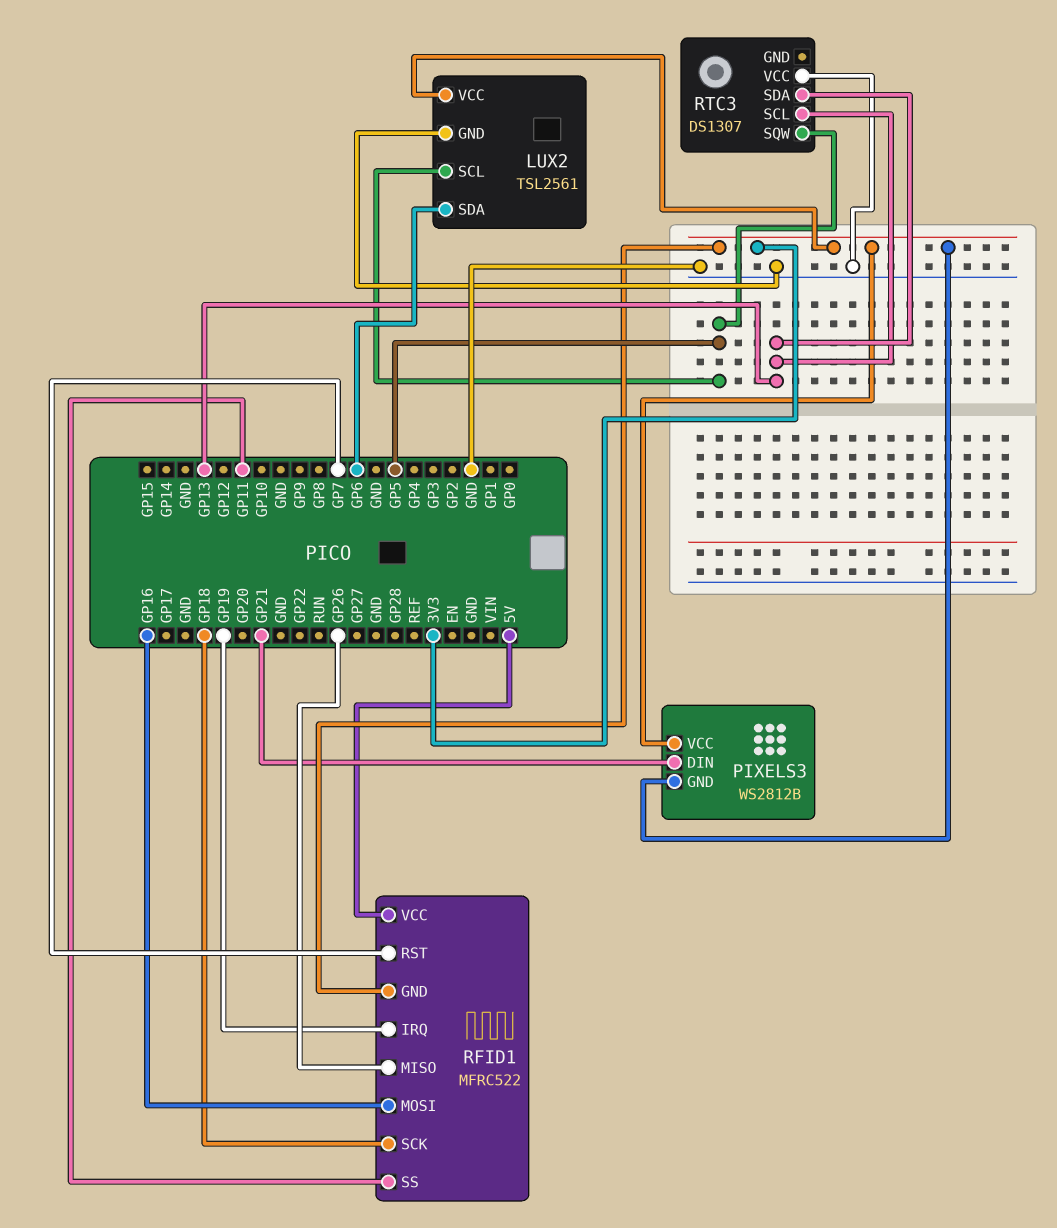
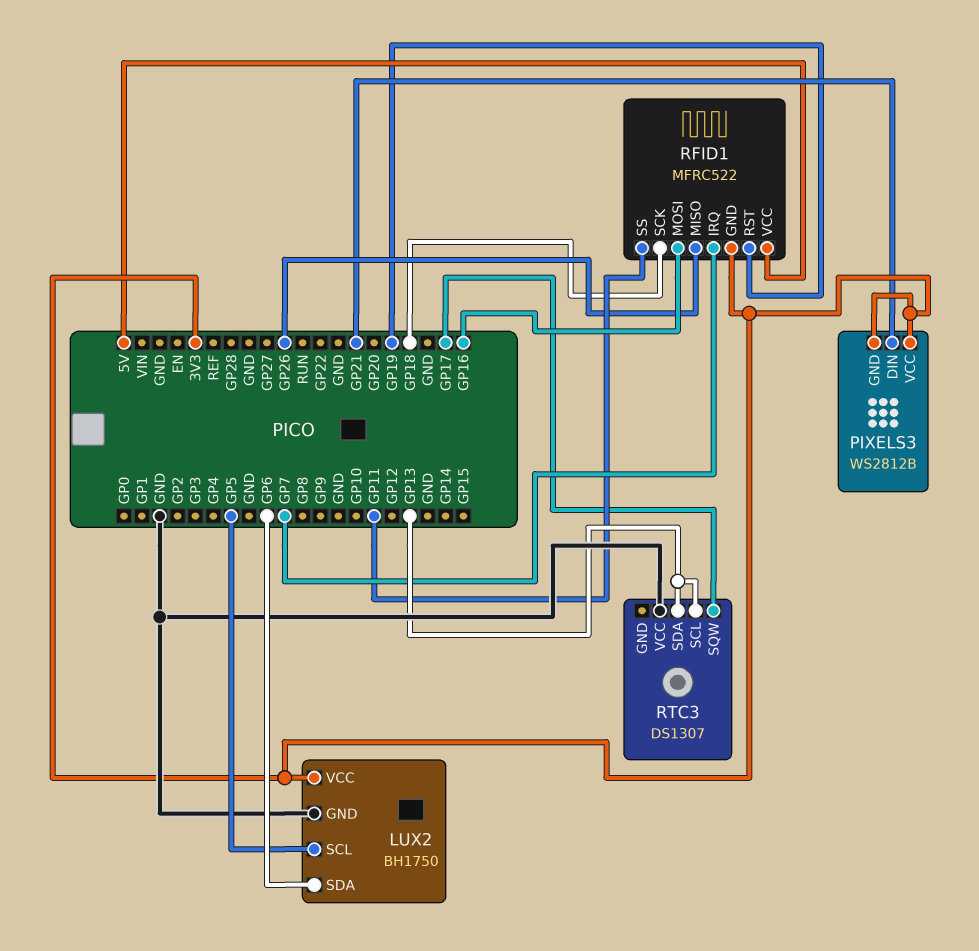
LUX2: TSL2561 -> BH1750
RFID1 pin IRQ: GP19 -> GP7
RFID1 pin RST: GP7 -> GP19
RTC3 pin SQW: GP5 -> GP17

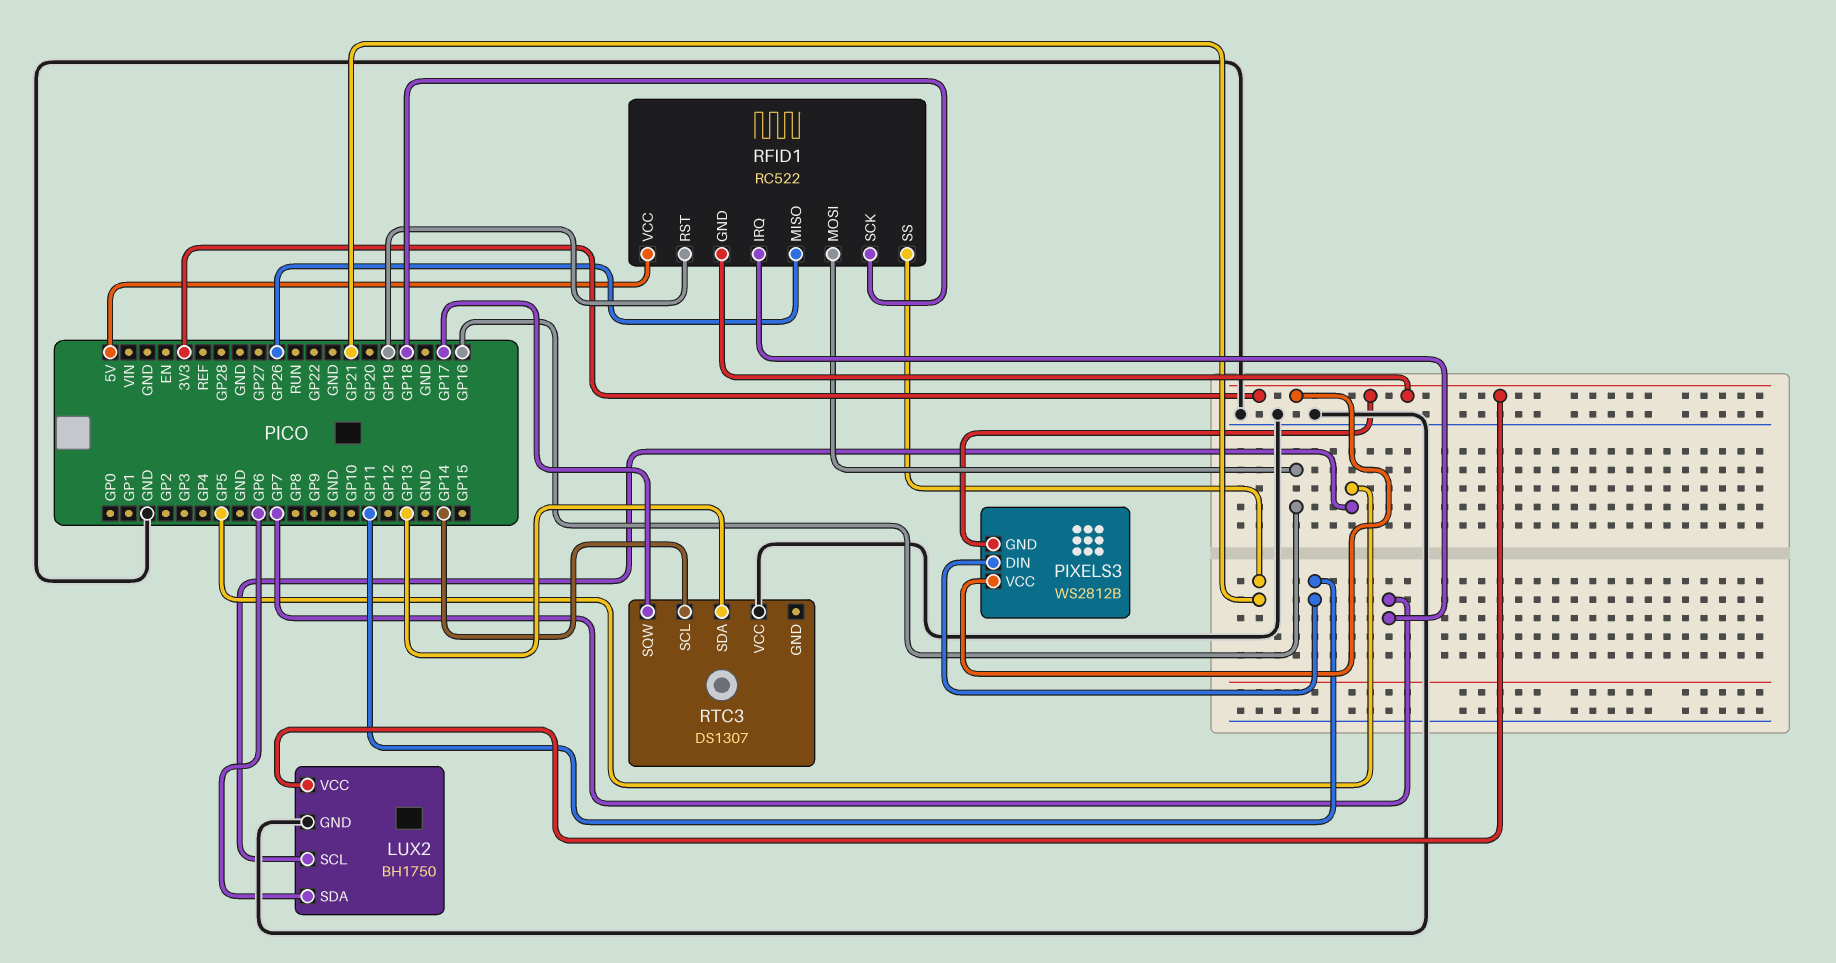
PIXELS3 pin DIN: GP21 -> GP11
RFID1: MFRC522 -> RC522
RFID1 pin SS: GP11 -> GP21
RTC3 pin SCL: GP13 -> GP14

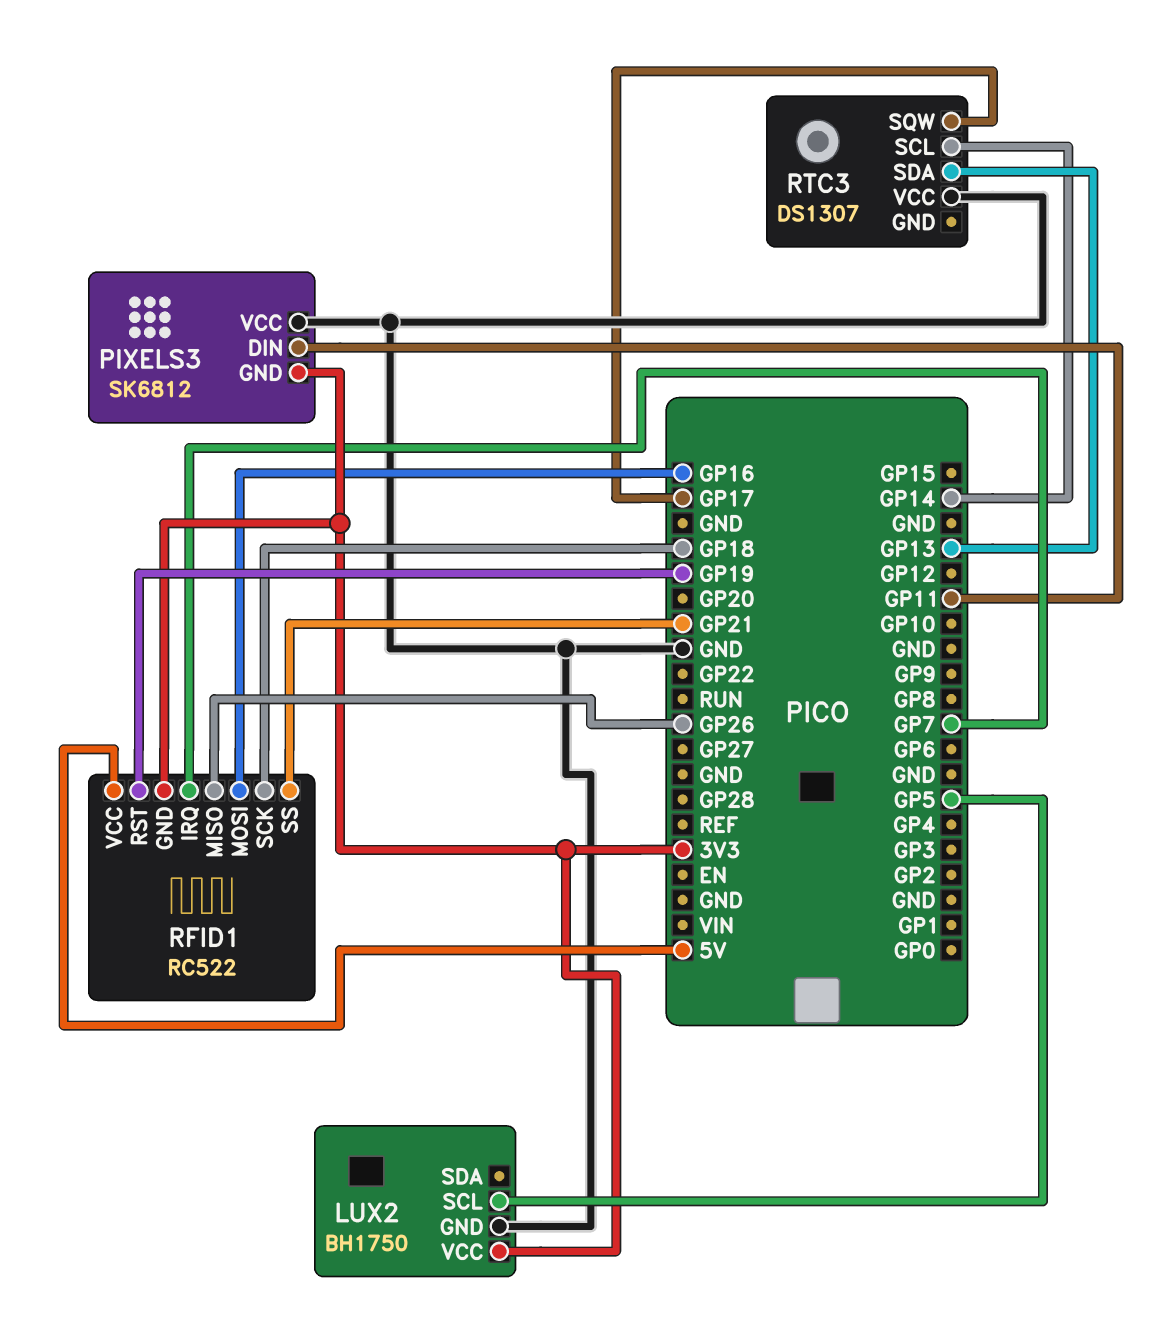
LUX2 pin SDA: GP6 -> none
PIXELS3: WS2812B -> SK6812
PIXELS3 pin VCC: 3V3 -> GND

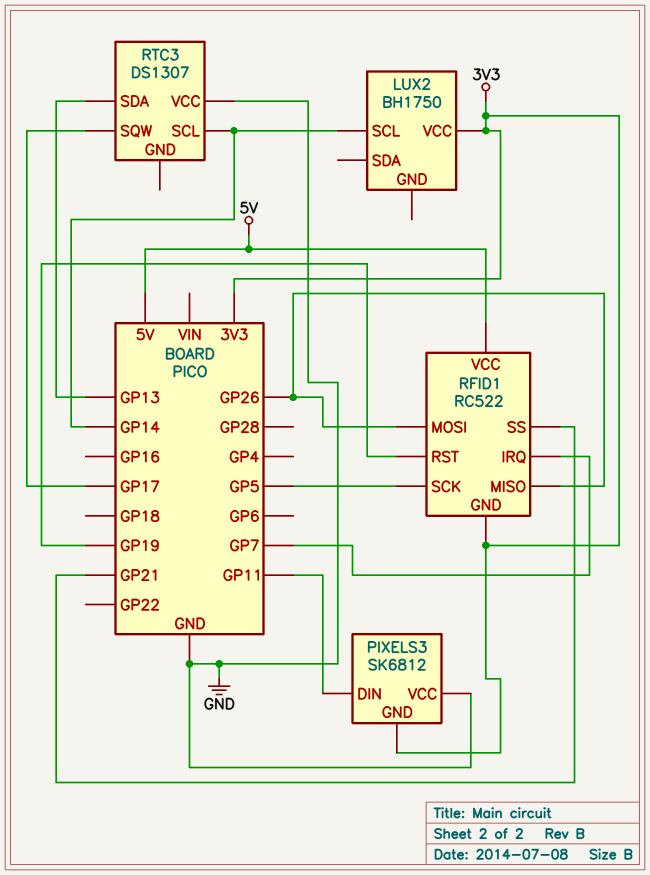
LUX2 pin GND: GND -> none
LUX2 pin SCL: GP5 -> GP14
RFID1 pin MOSI: GP16 -> GP26
RFID1 pin SCK: GP18 -> GP5

